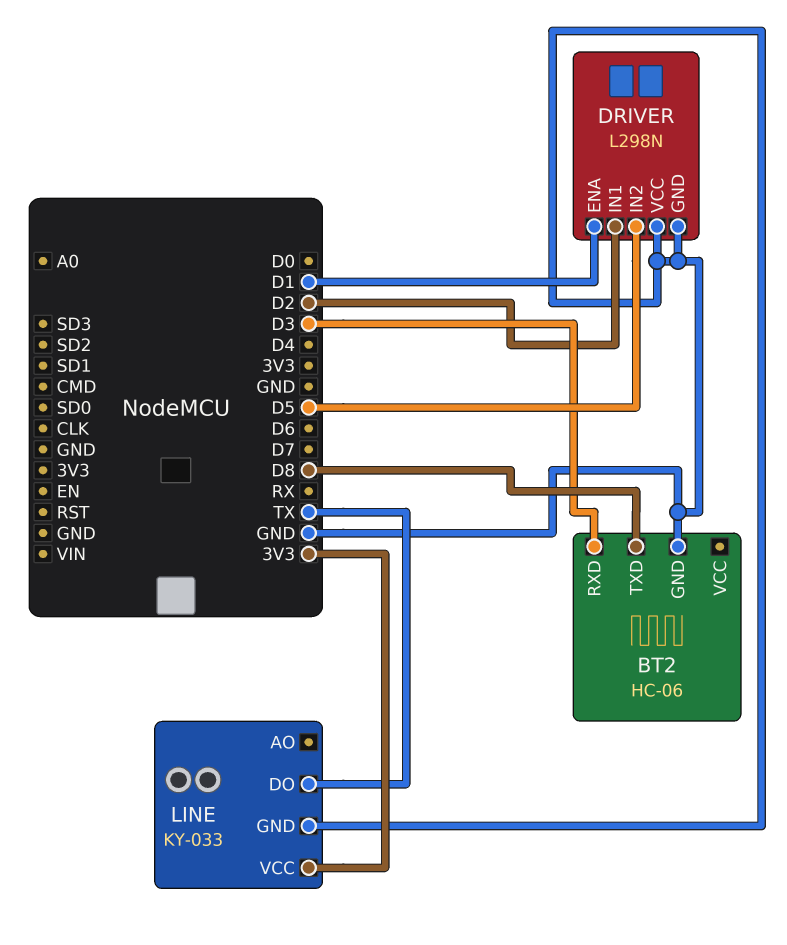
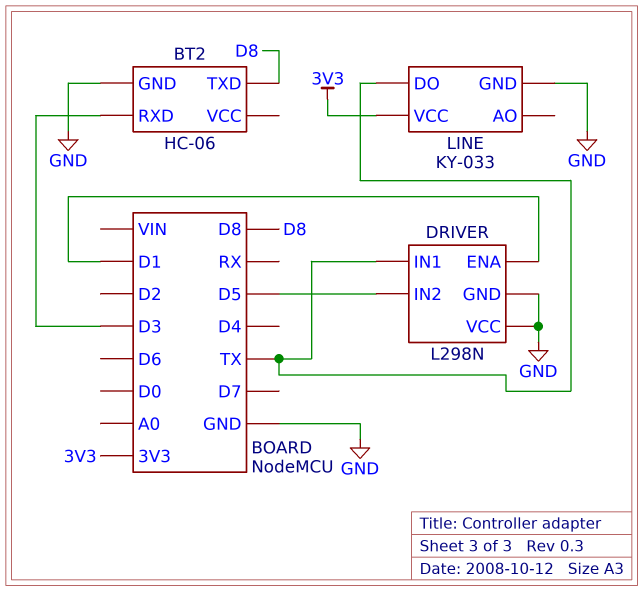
DRIVER pin IN1: D2 -> TX

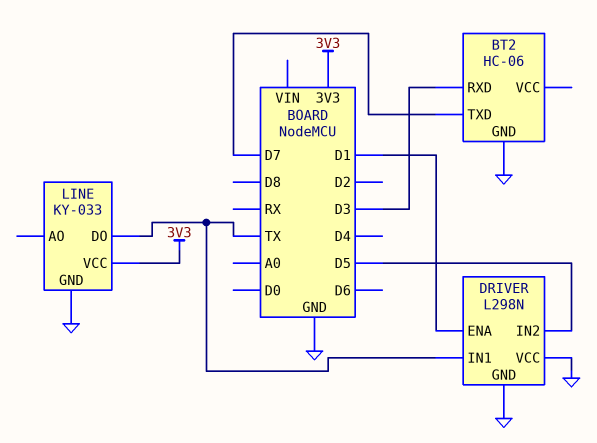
BT2 pin TXD: D8 -> D7

